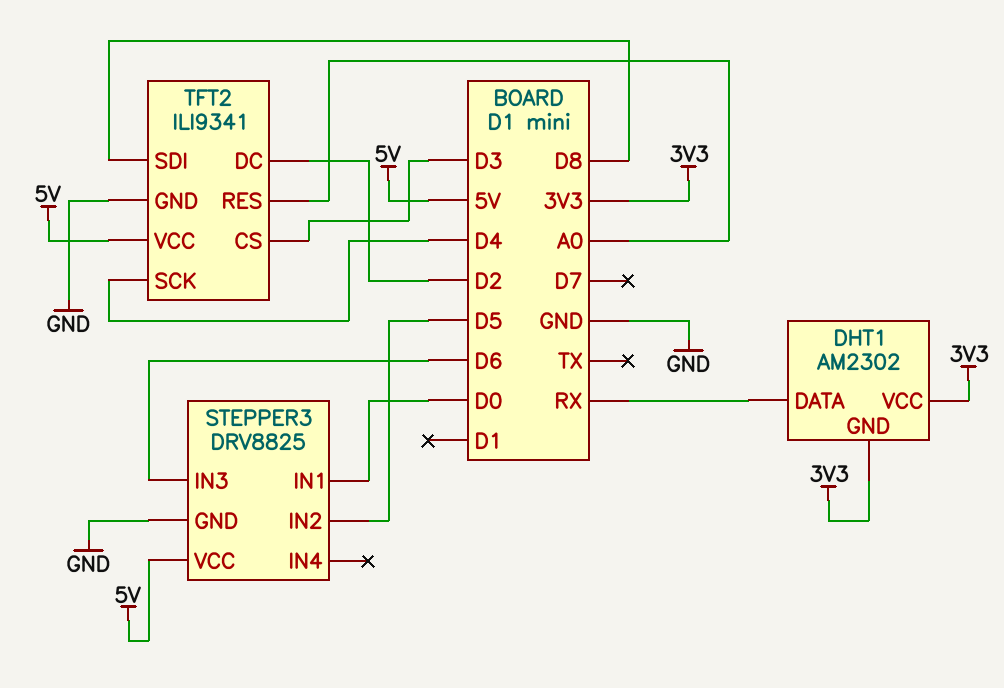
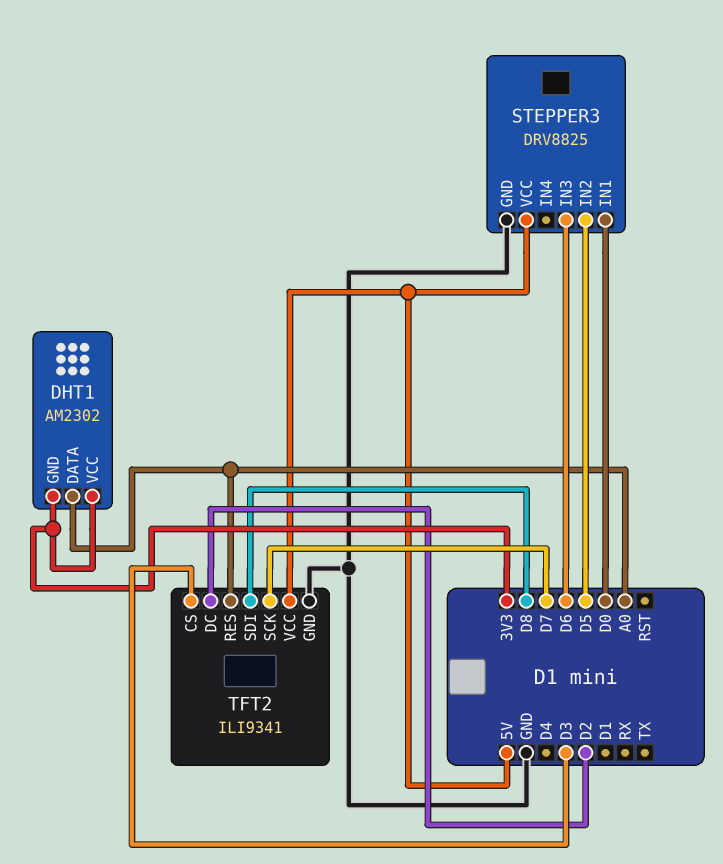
DHT1 pin DATA: RX -> A0
TFT2 pin SCK: D4 -> D7

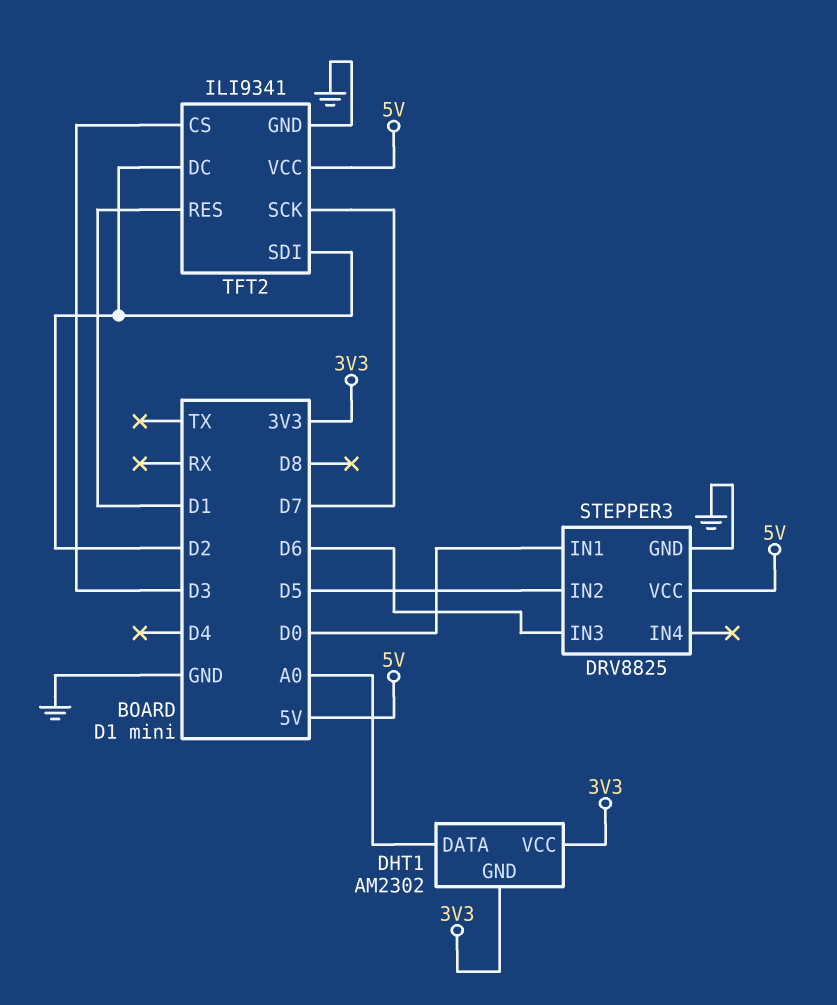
TFT2 pin RES: A0 -> D1
TFT2 pin SDI: D8 -> D2

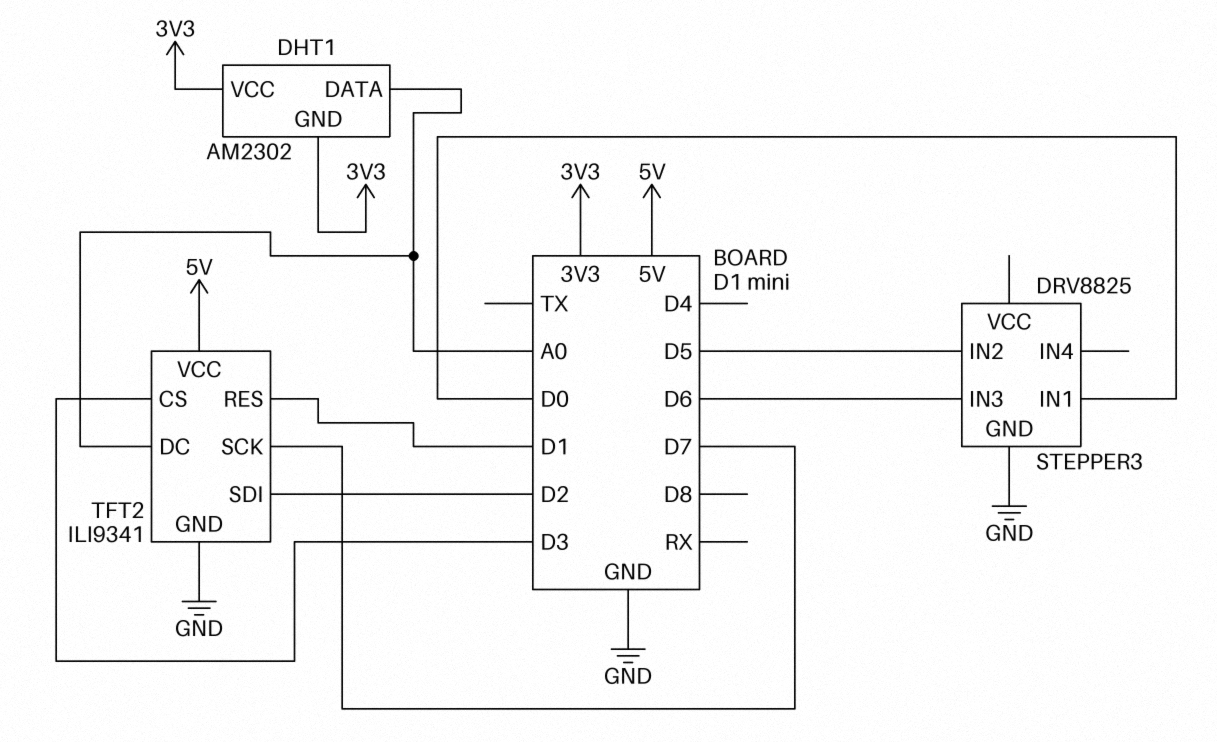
STEPPER3 pin VCC: 5V -> none
TFT2 pin DC: D2 -> A0

